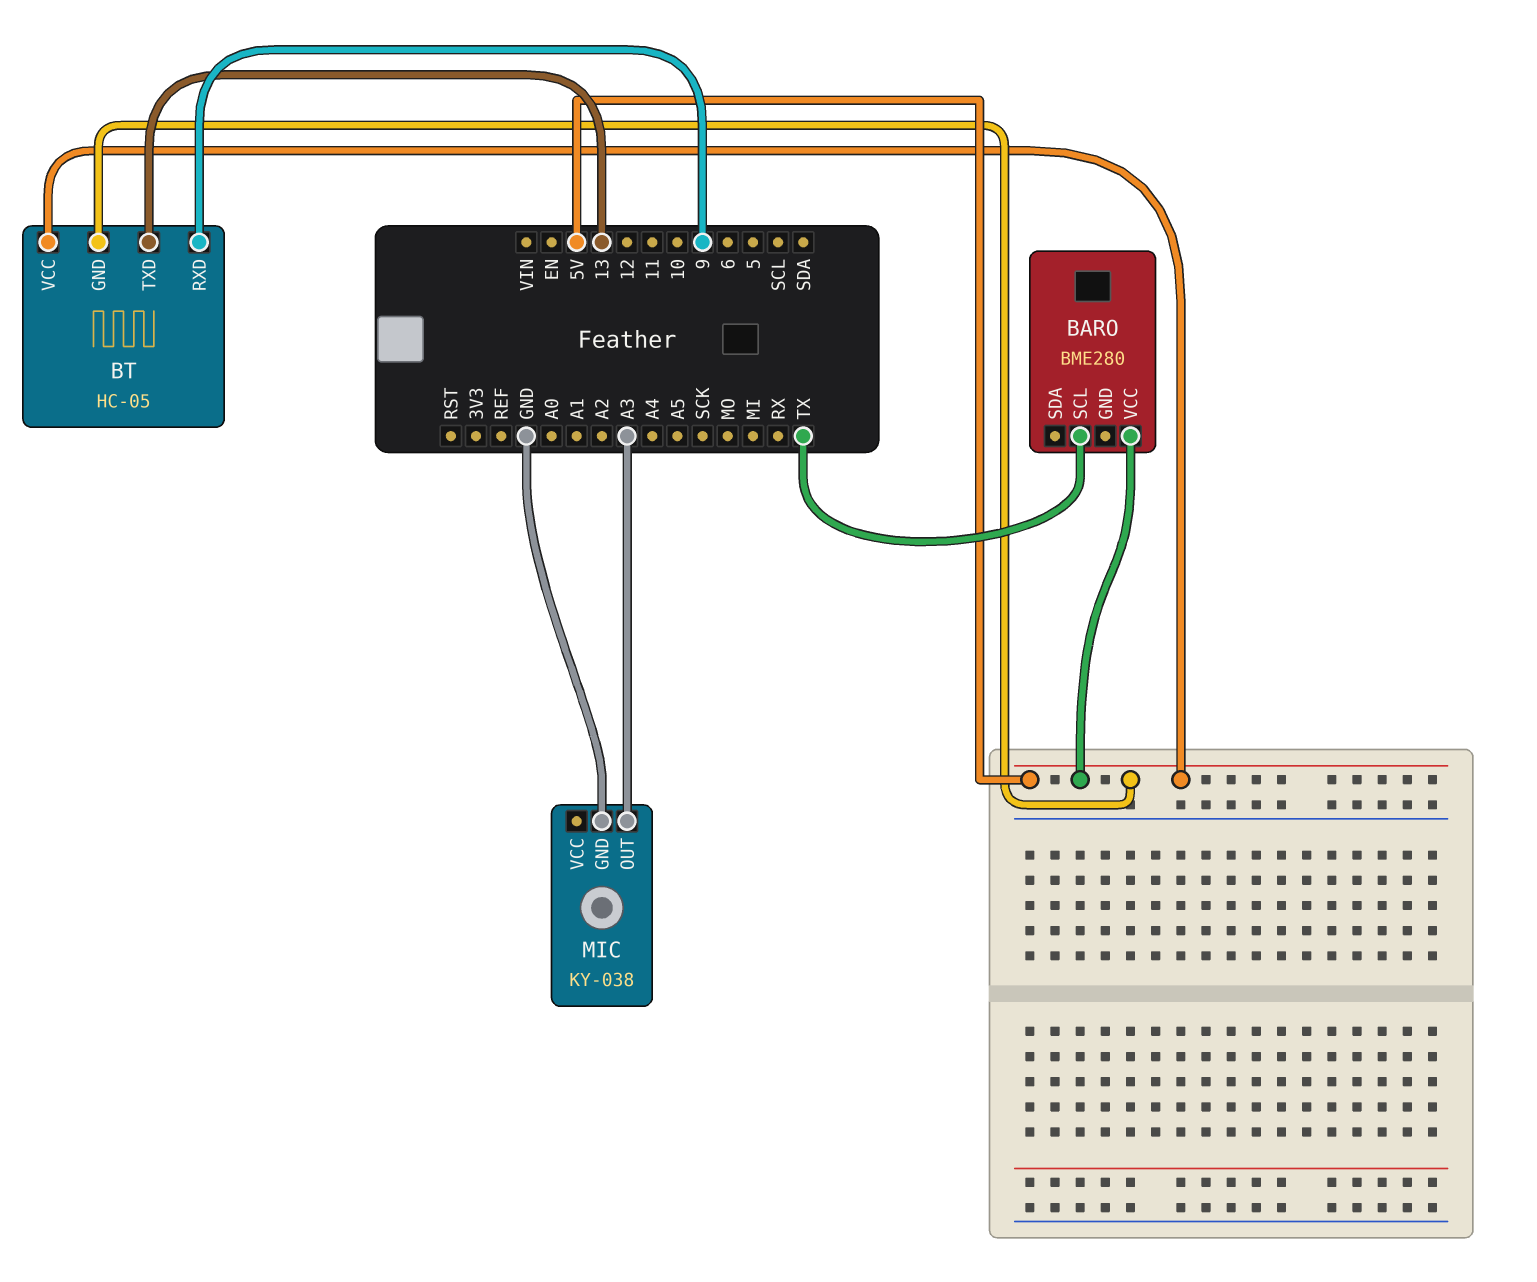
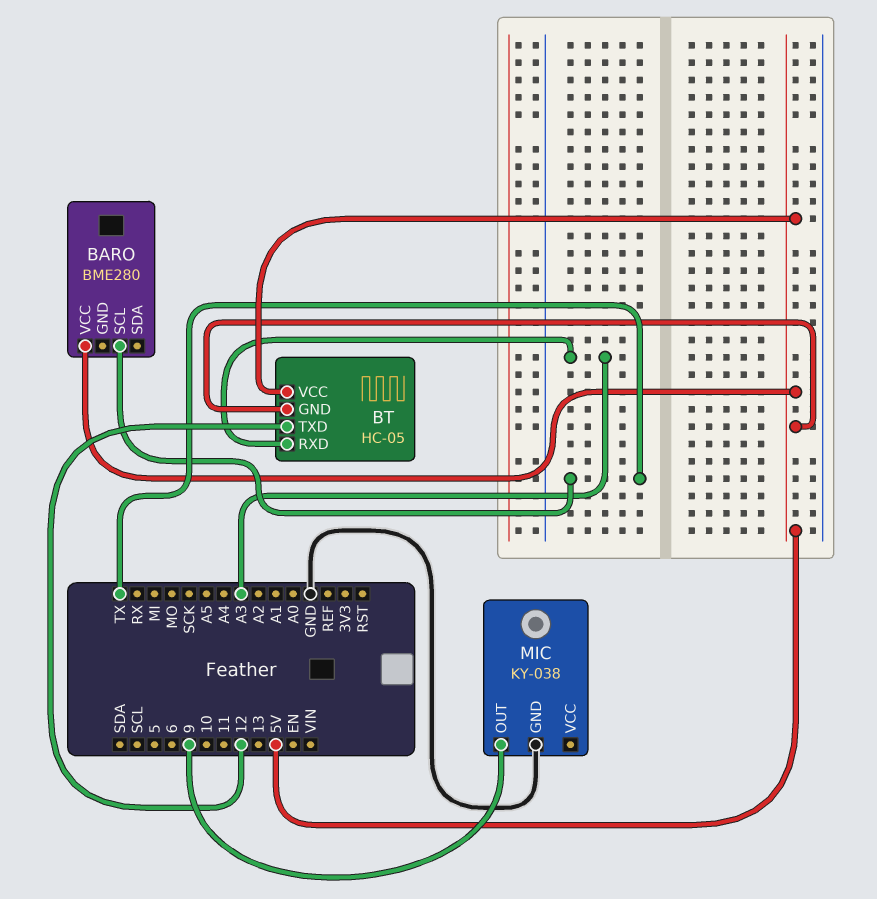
BT pin RXD: 9 -> A3
BT pin TXD: 13 -> 12
MIC pin OUT: A3 -> 9

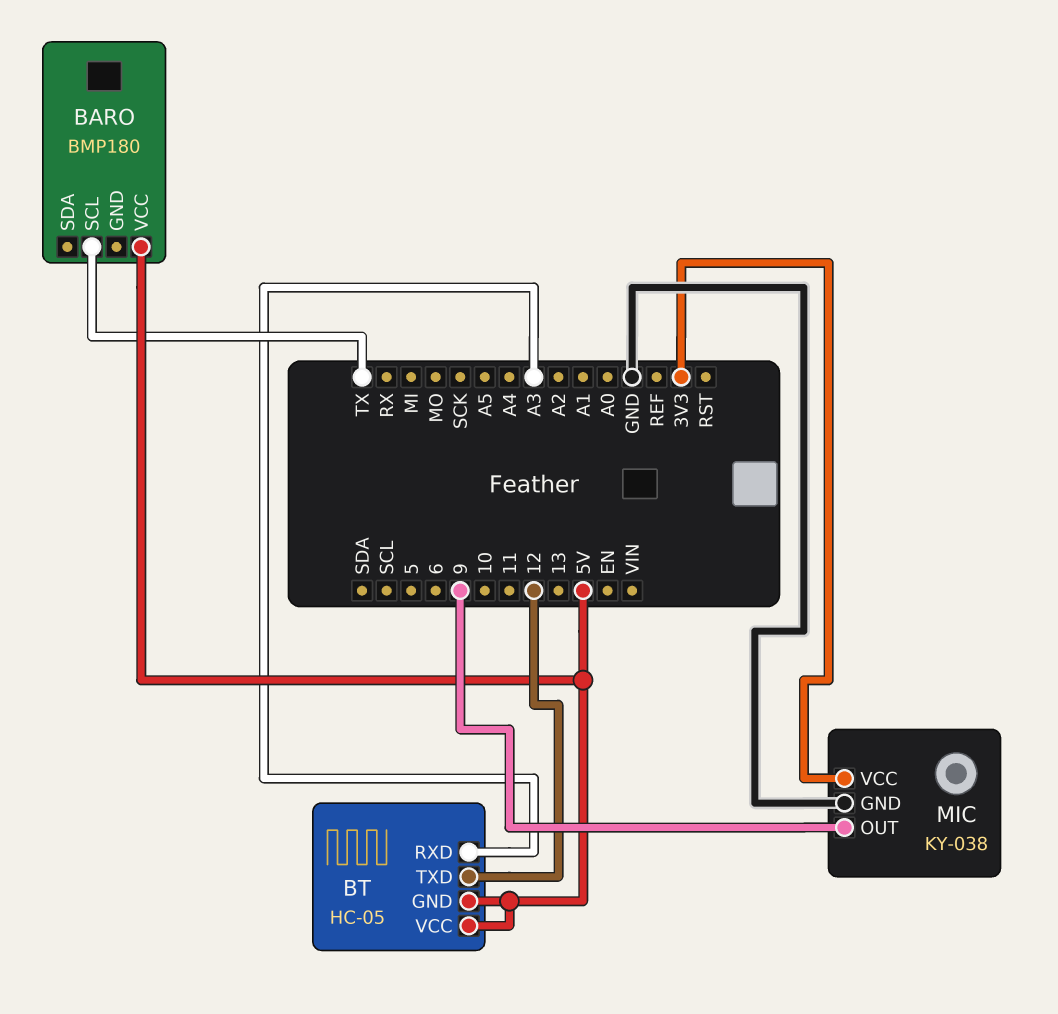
BARO: BME280 -> BMP180
MIC pin VCC: none -> 3V3

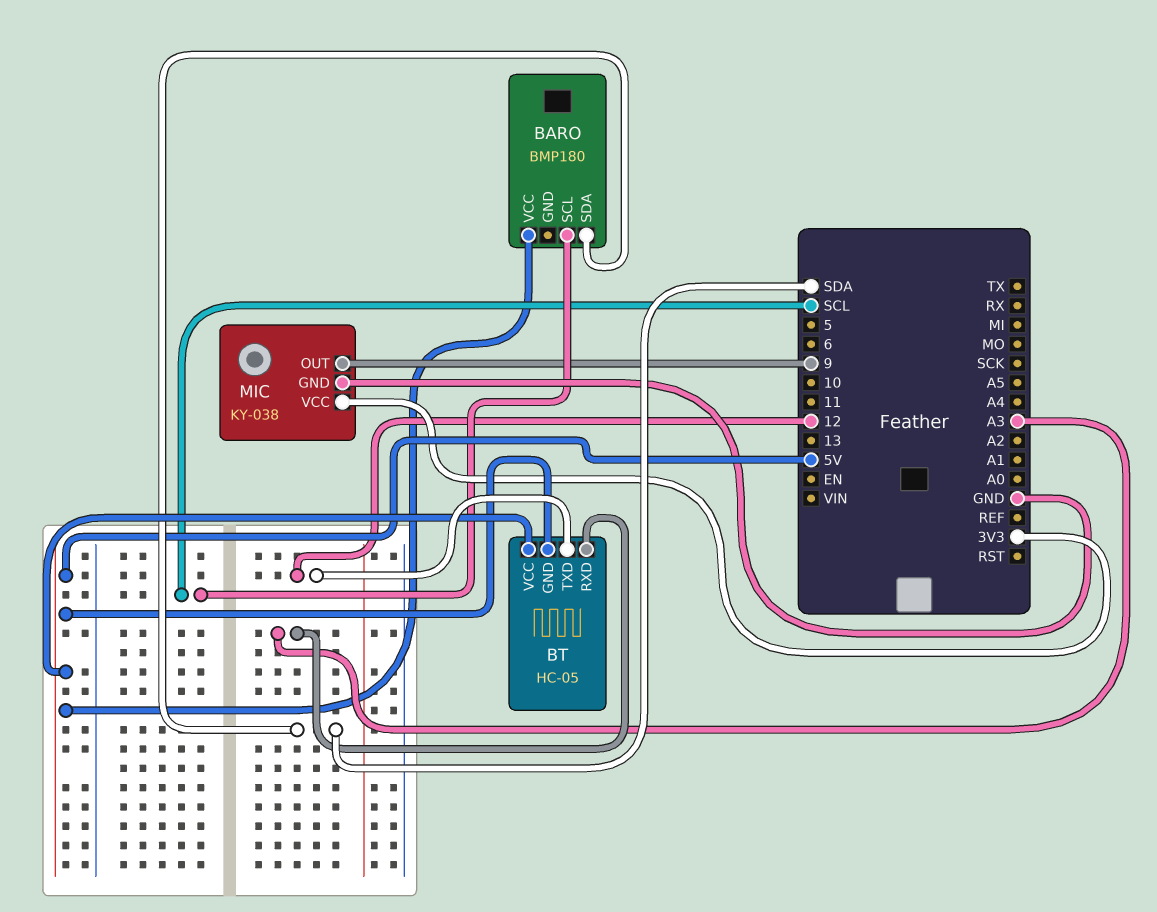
BARO pin SCL: TX -> SCL
BARO pin SDA: none -> SDA

